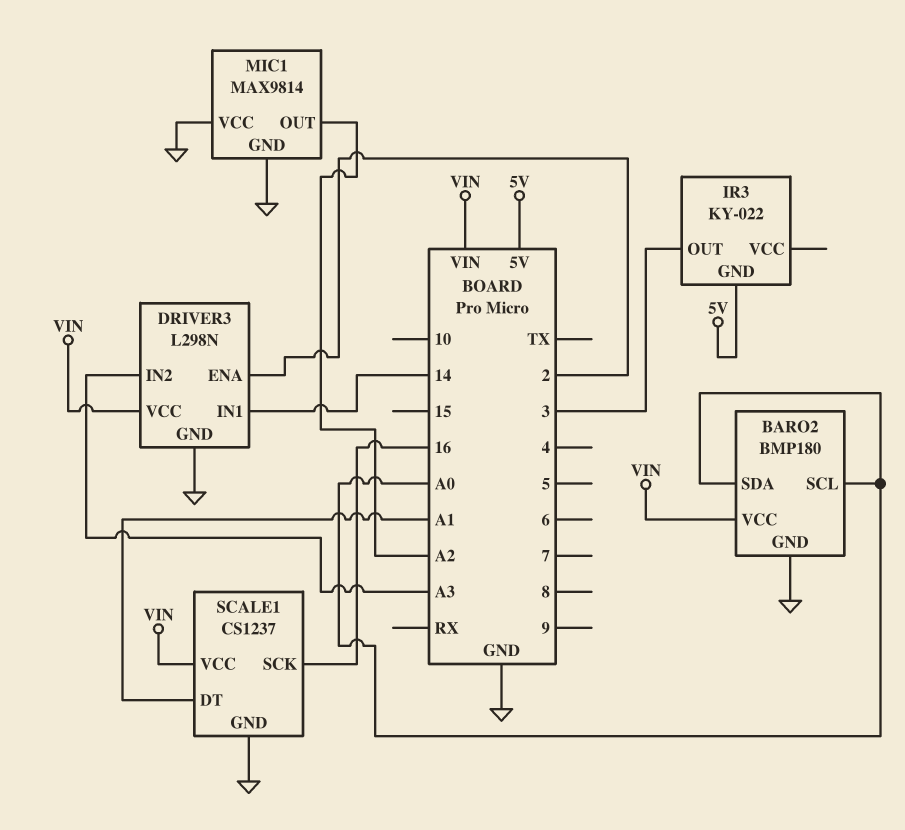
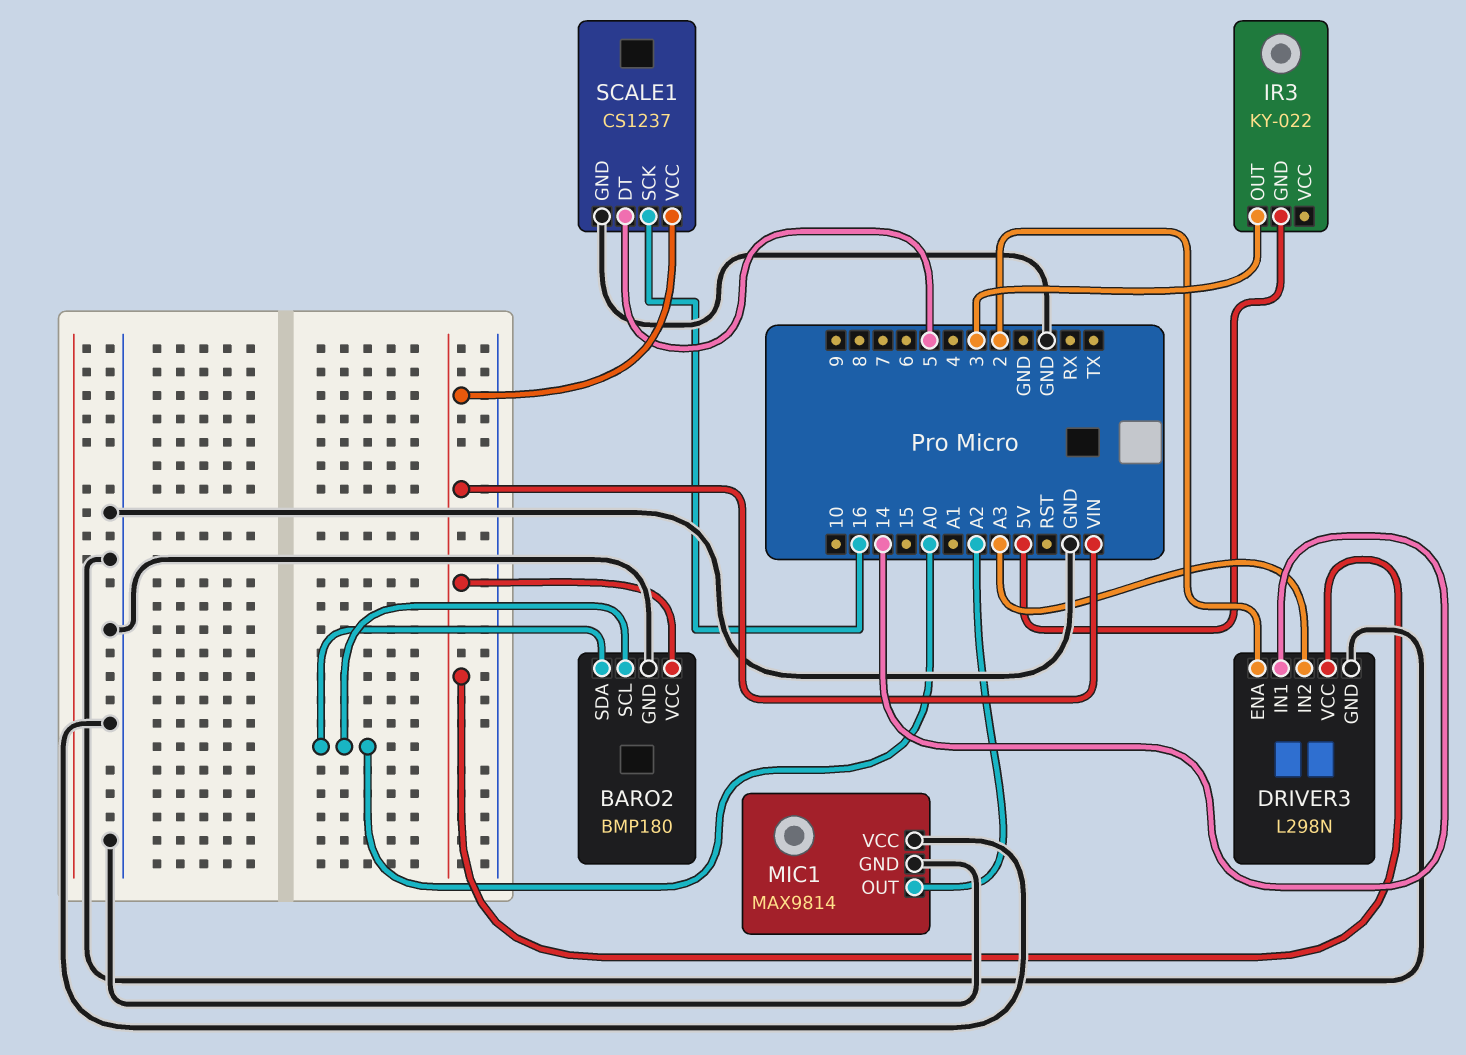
SCALE1 pin DT: A1 -> 5

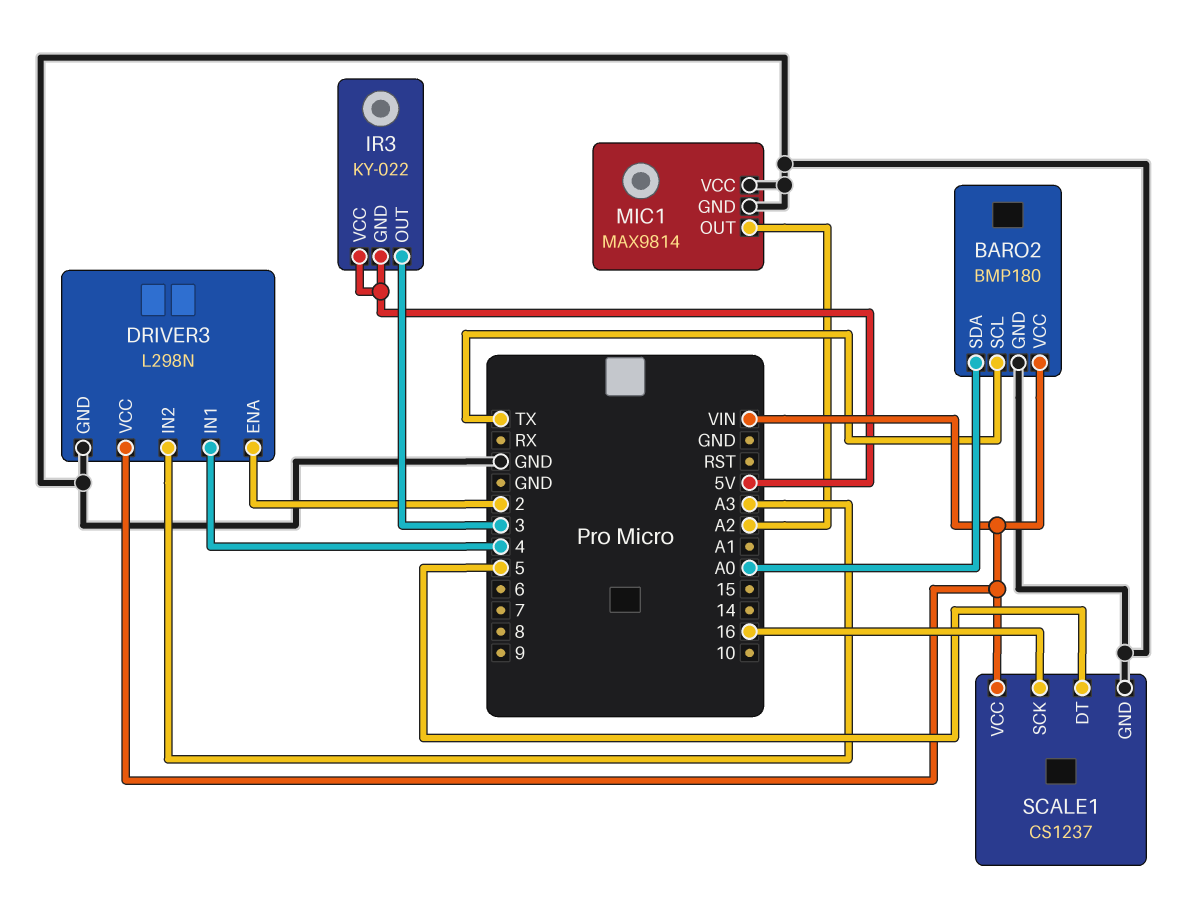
BARO2 pin SCL: A0 -> TX
DRIVER3 pin IN1: 14 -> 4
IR3 pin VCC: none -> 5V

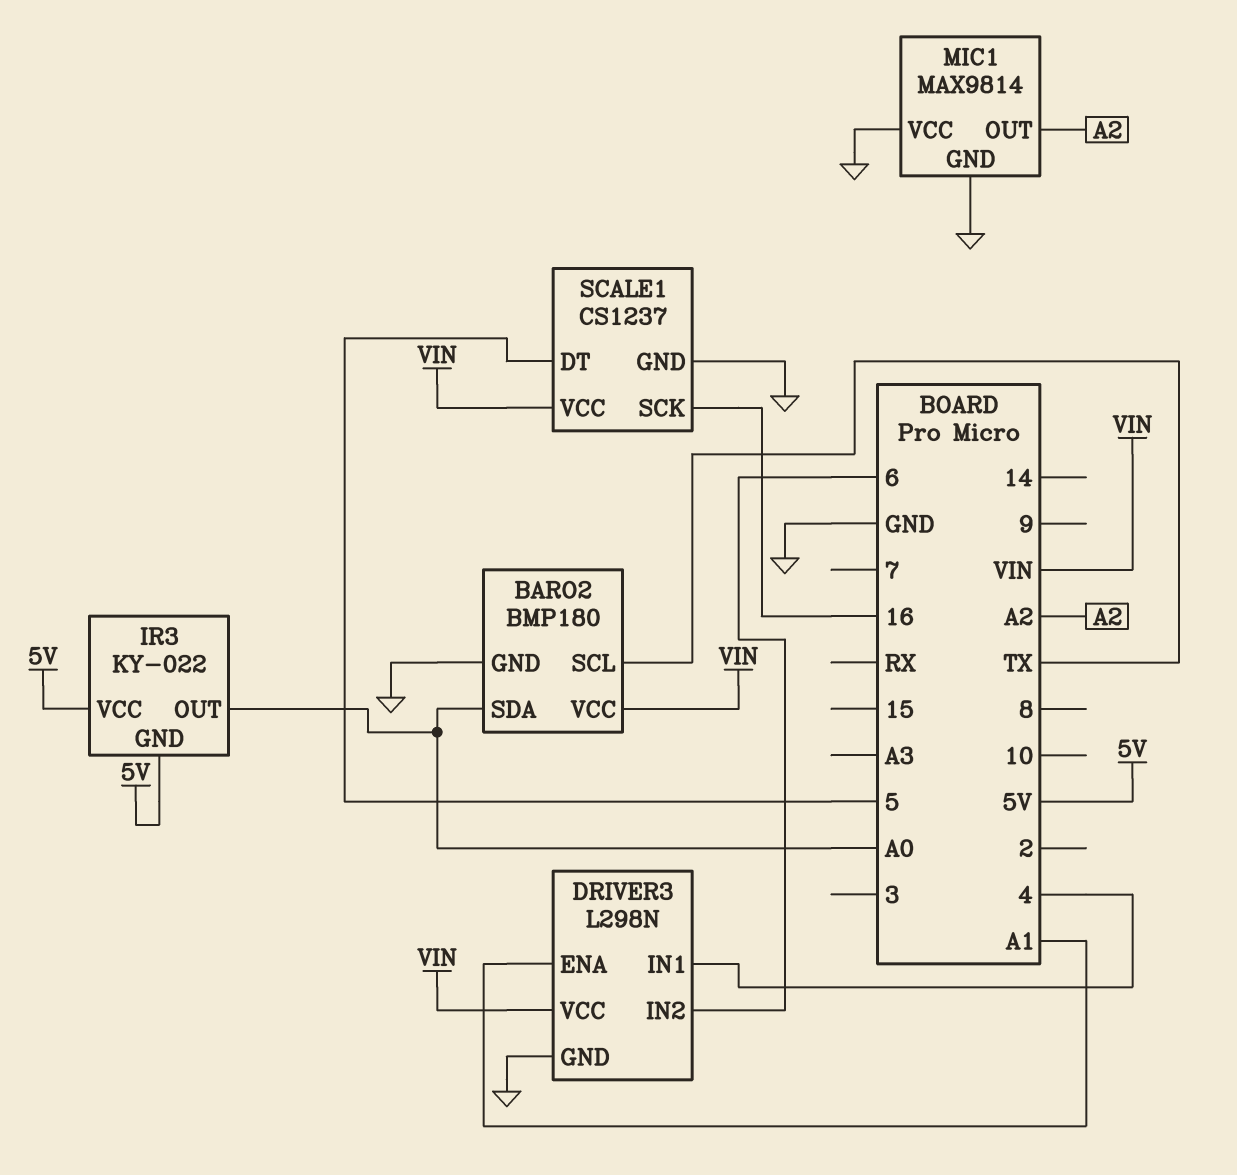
DRIVER3 pin ENA: 2 -> A1
DRIVER3 pin IN2: A3 -> 6
IR3 pin OUT: 3 -> A0

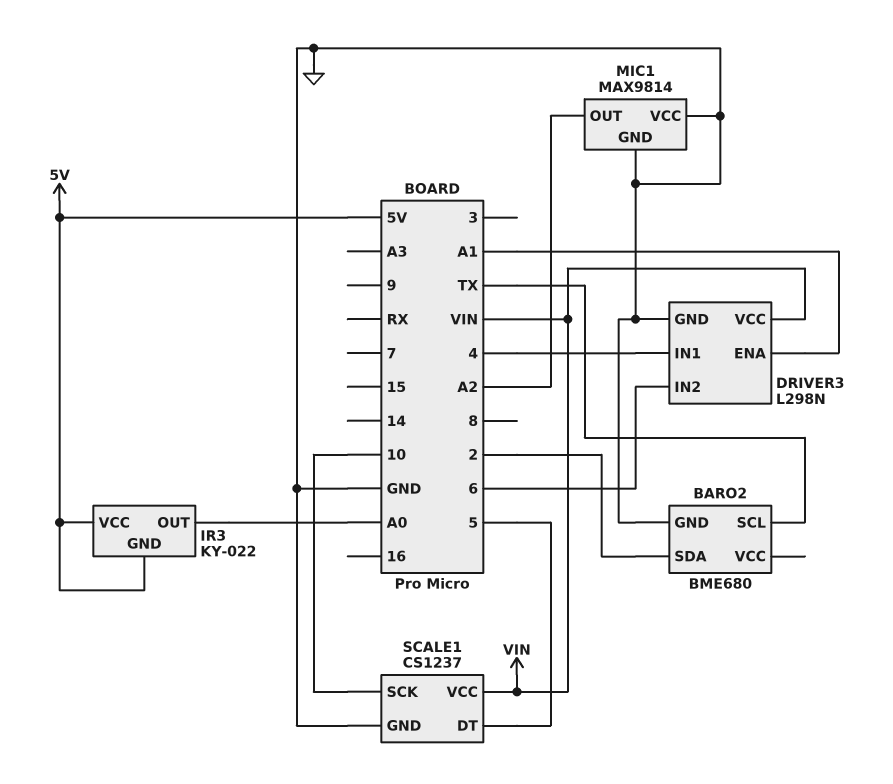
BARO2: BMP180 -> BME680
BARO2 pin SDA: A0 -> 2
BARO2 pin VCC: VIN -> none
SCALE1 pin SCK: 16 -> 10

